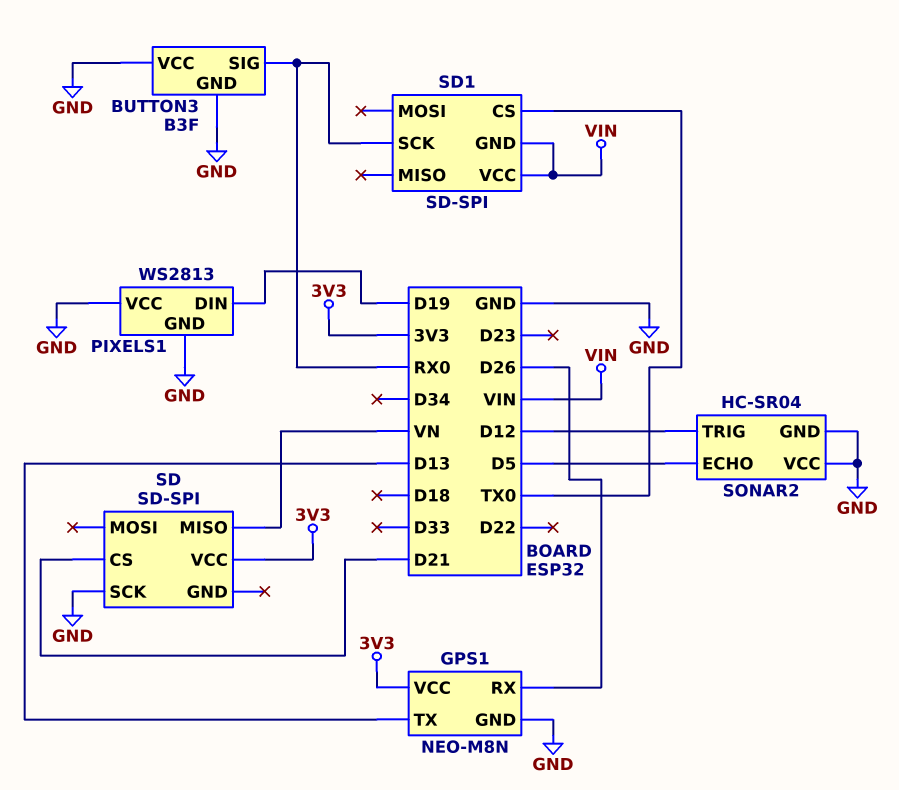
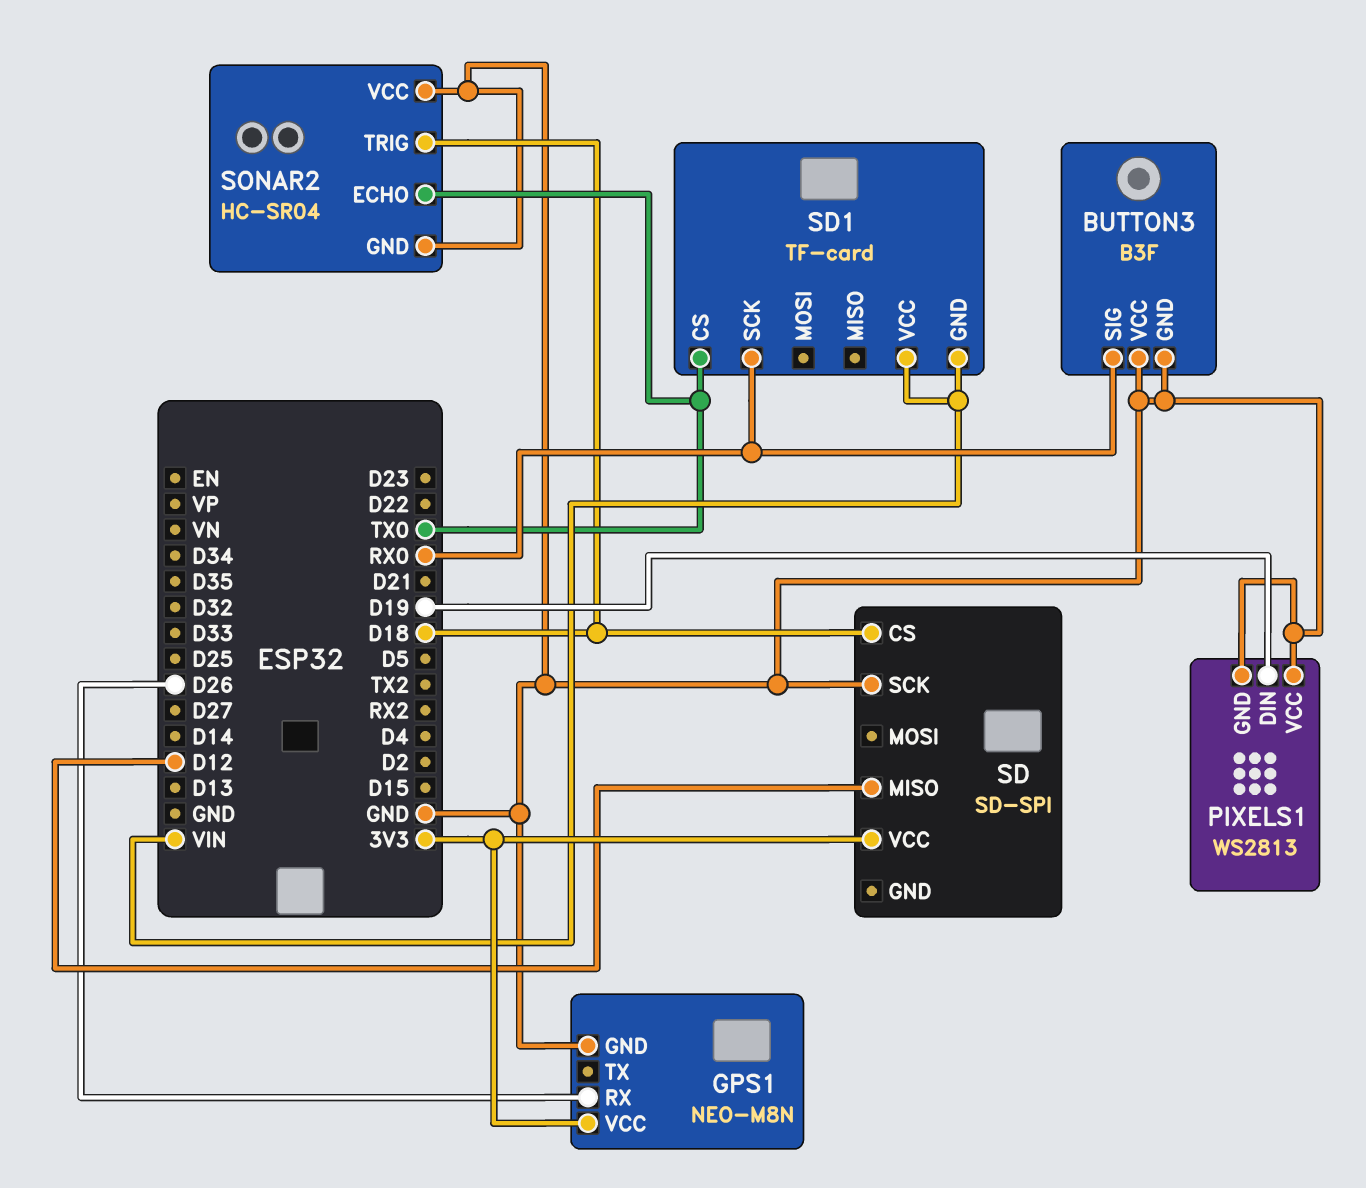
GPS1 pin TX: D13 -> none
SD pin CS: D21 -> D18
SD pin MISO: VN -> D12
SD1: SD-SPI -> TF-card
SONAR2 pin ECHO: D5 -> TX0
SONAR2 pin TRIG: D12 -> D18

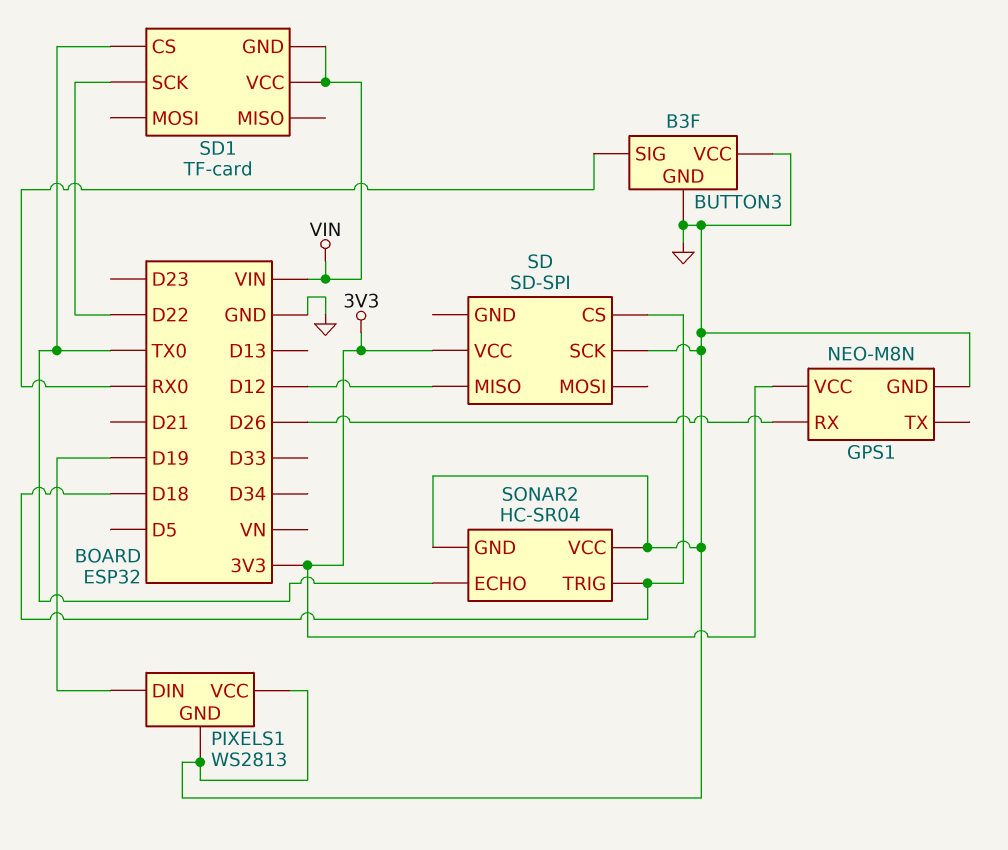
SD1 pin SCK: RX0 -> D22

